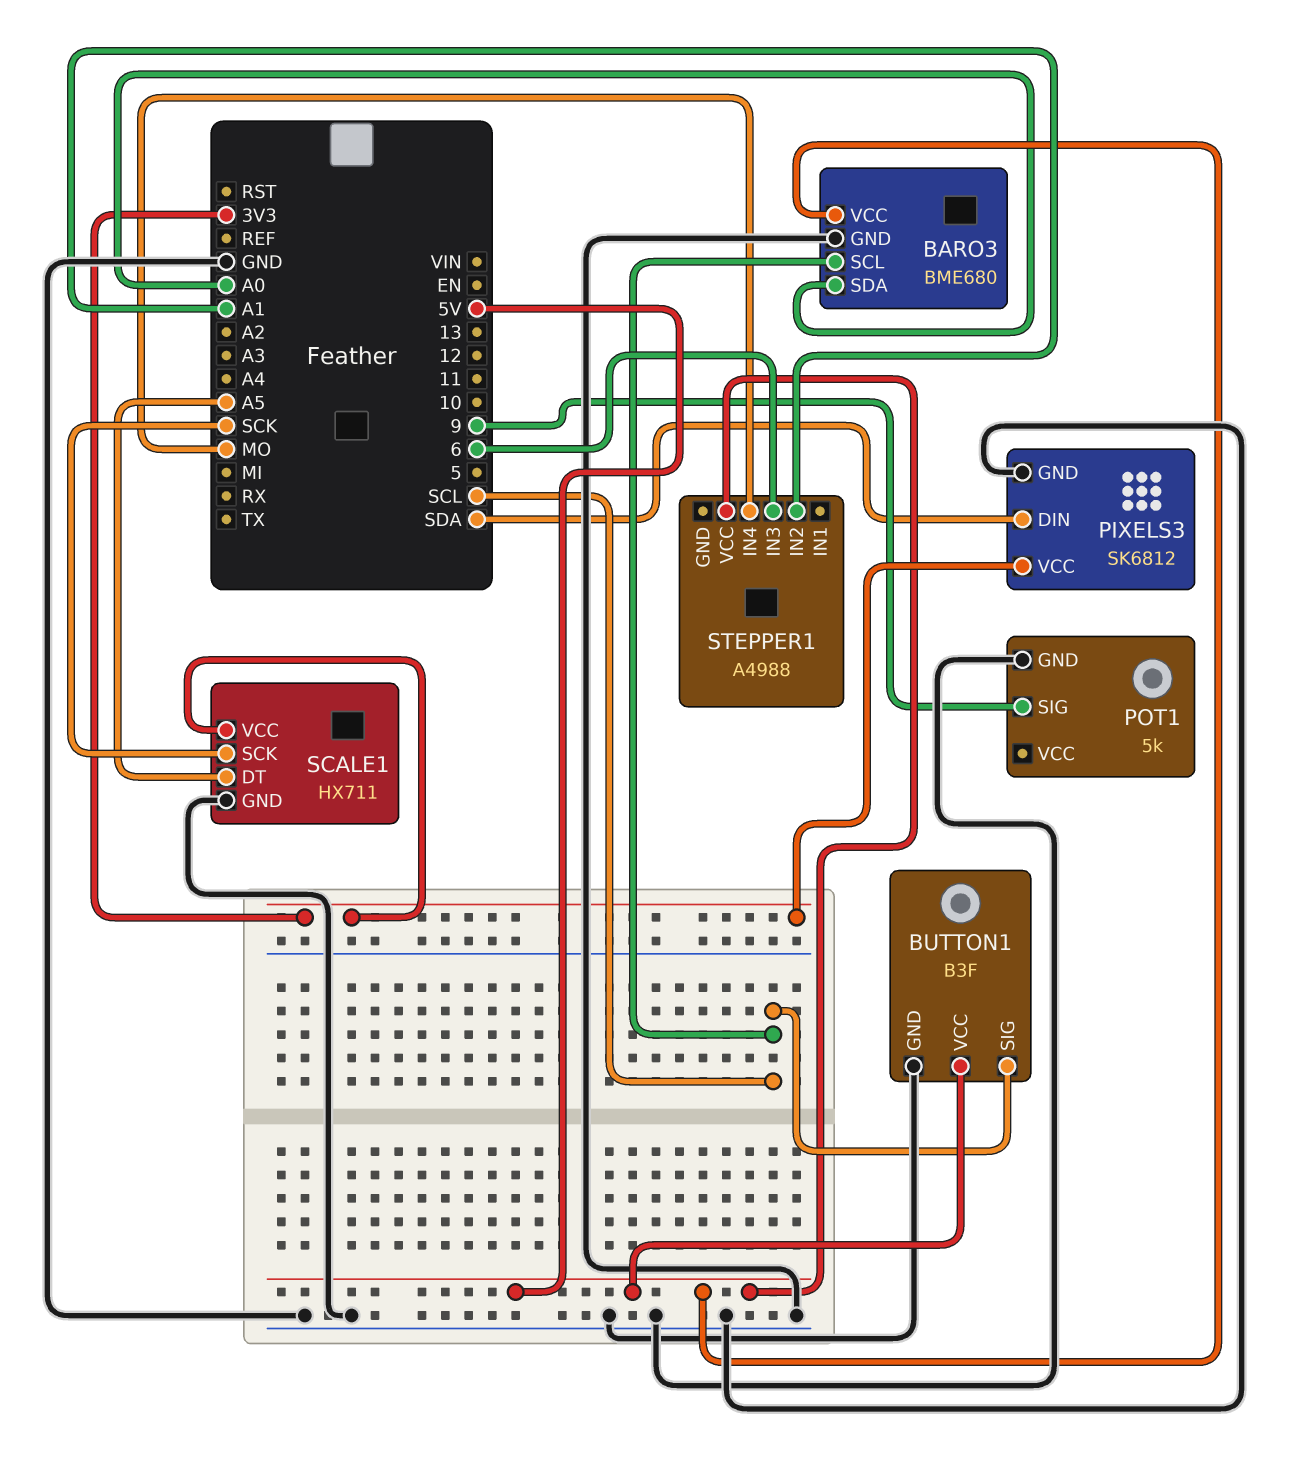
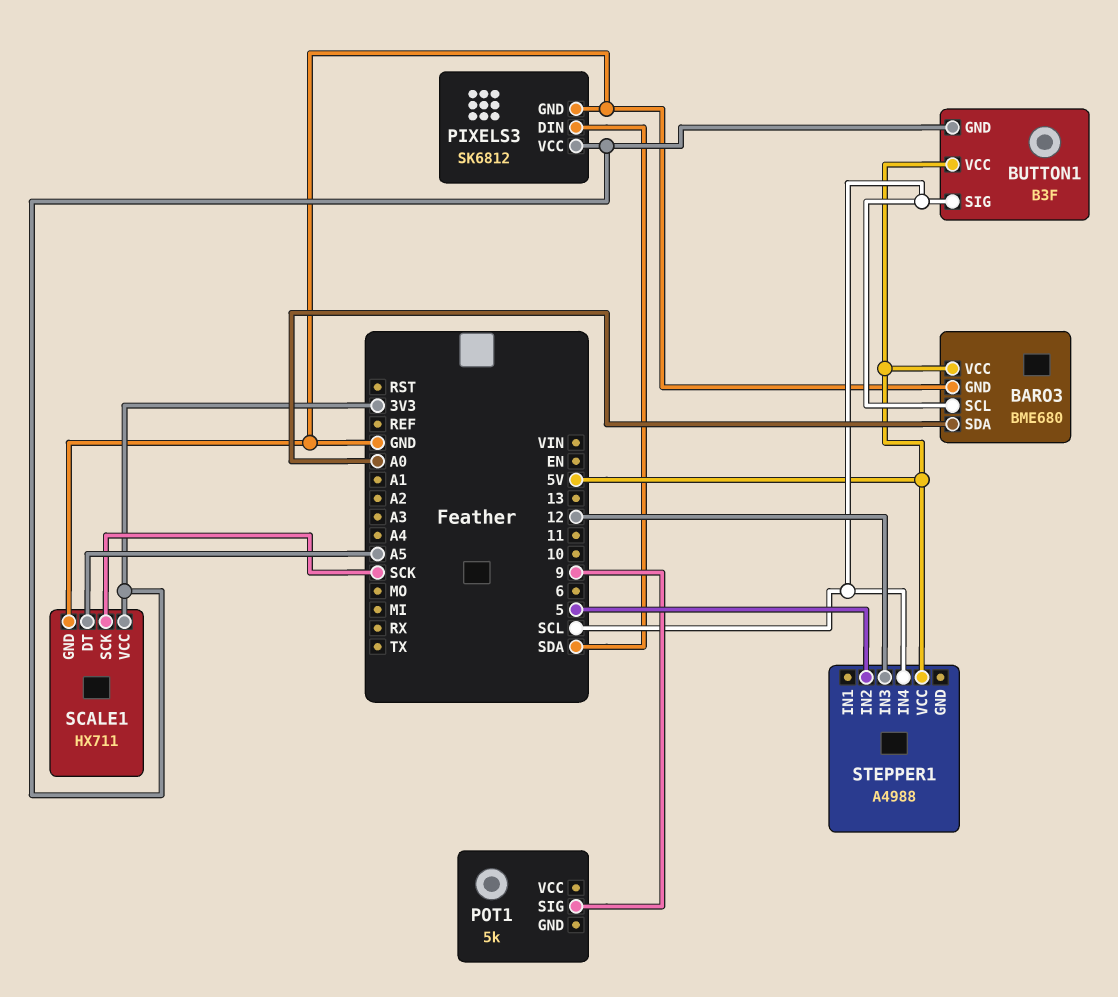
BUTTON1 pin GND: GND -> 3V3
POT1 pin GND: GND -> none
STEPPER1 pin IN2: A1 -> 5
STEPPER1 pin IN3: 6 -> 12
STEPPER1 pin IN4: MO -> SCL

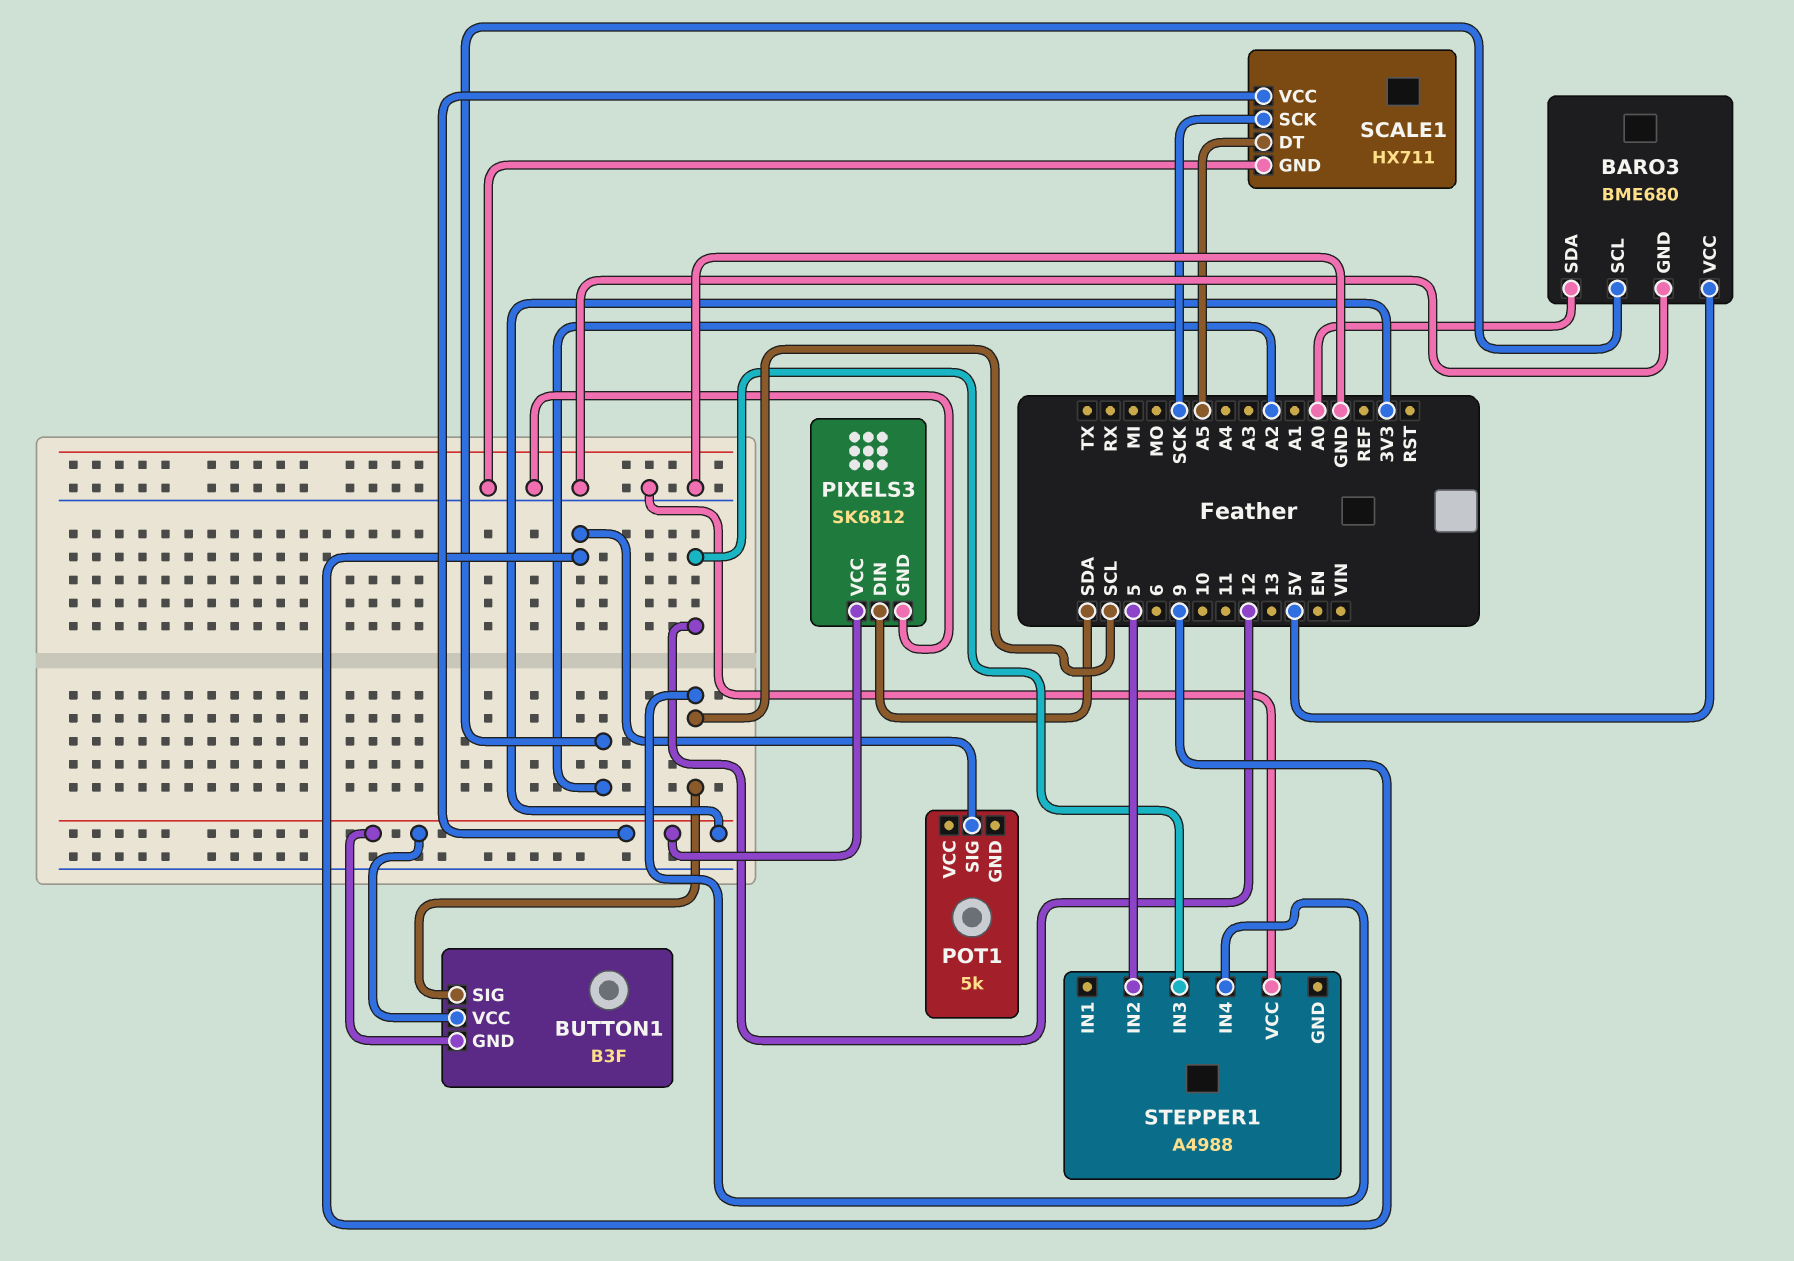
BARO3 pin SCL: SCL -> A2
BUTTON1 pin VCC: 5V -> 3V3
STEPPER1 pin VCC: 5V -> GND

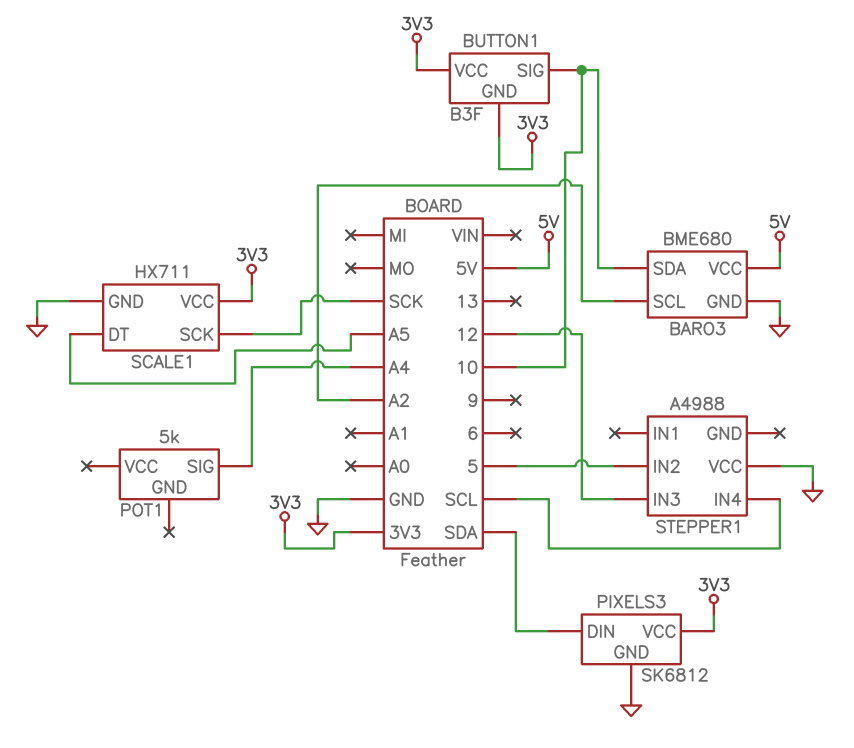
BARO3 pin SDA: A0 -> 10
BUTTON1 pin SIG: SCL -> 10
POT1 pin SIG: 9 -> A4

